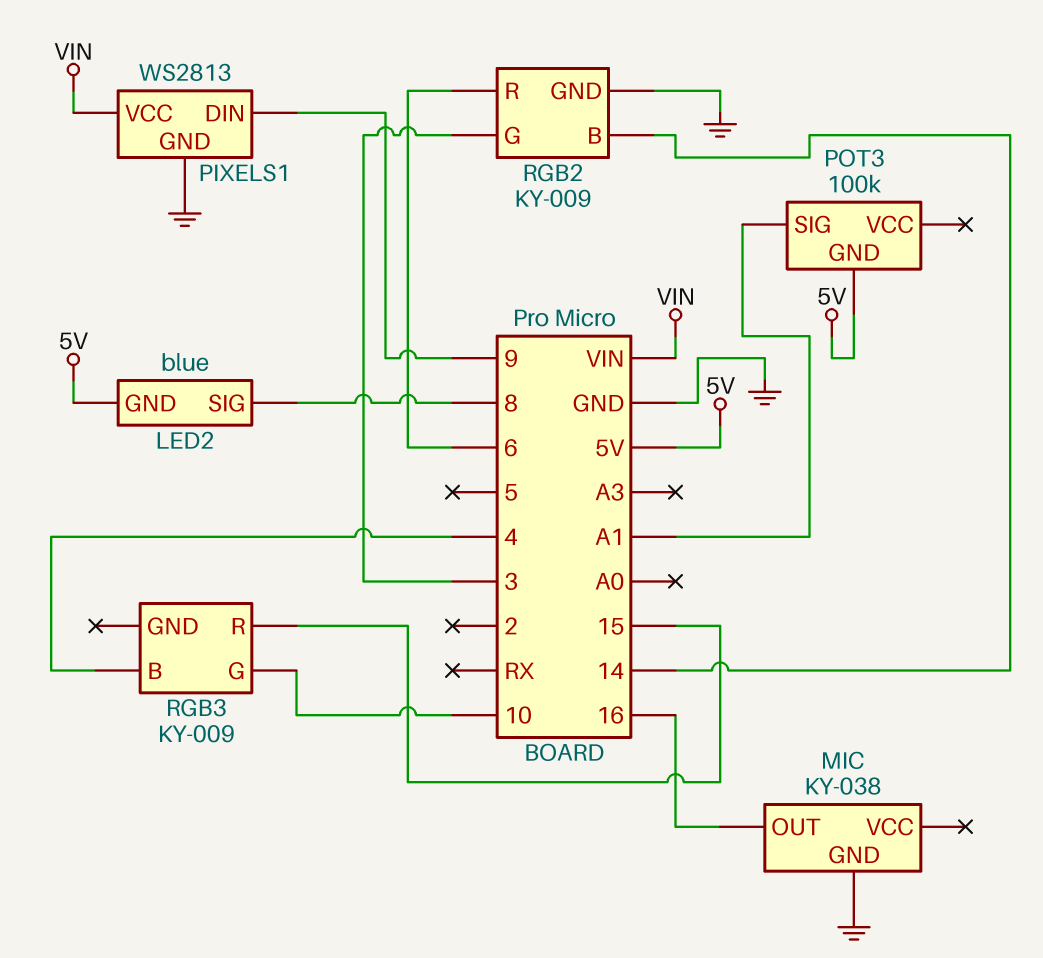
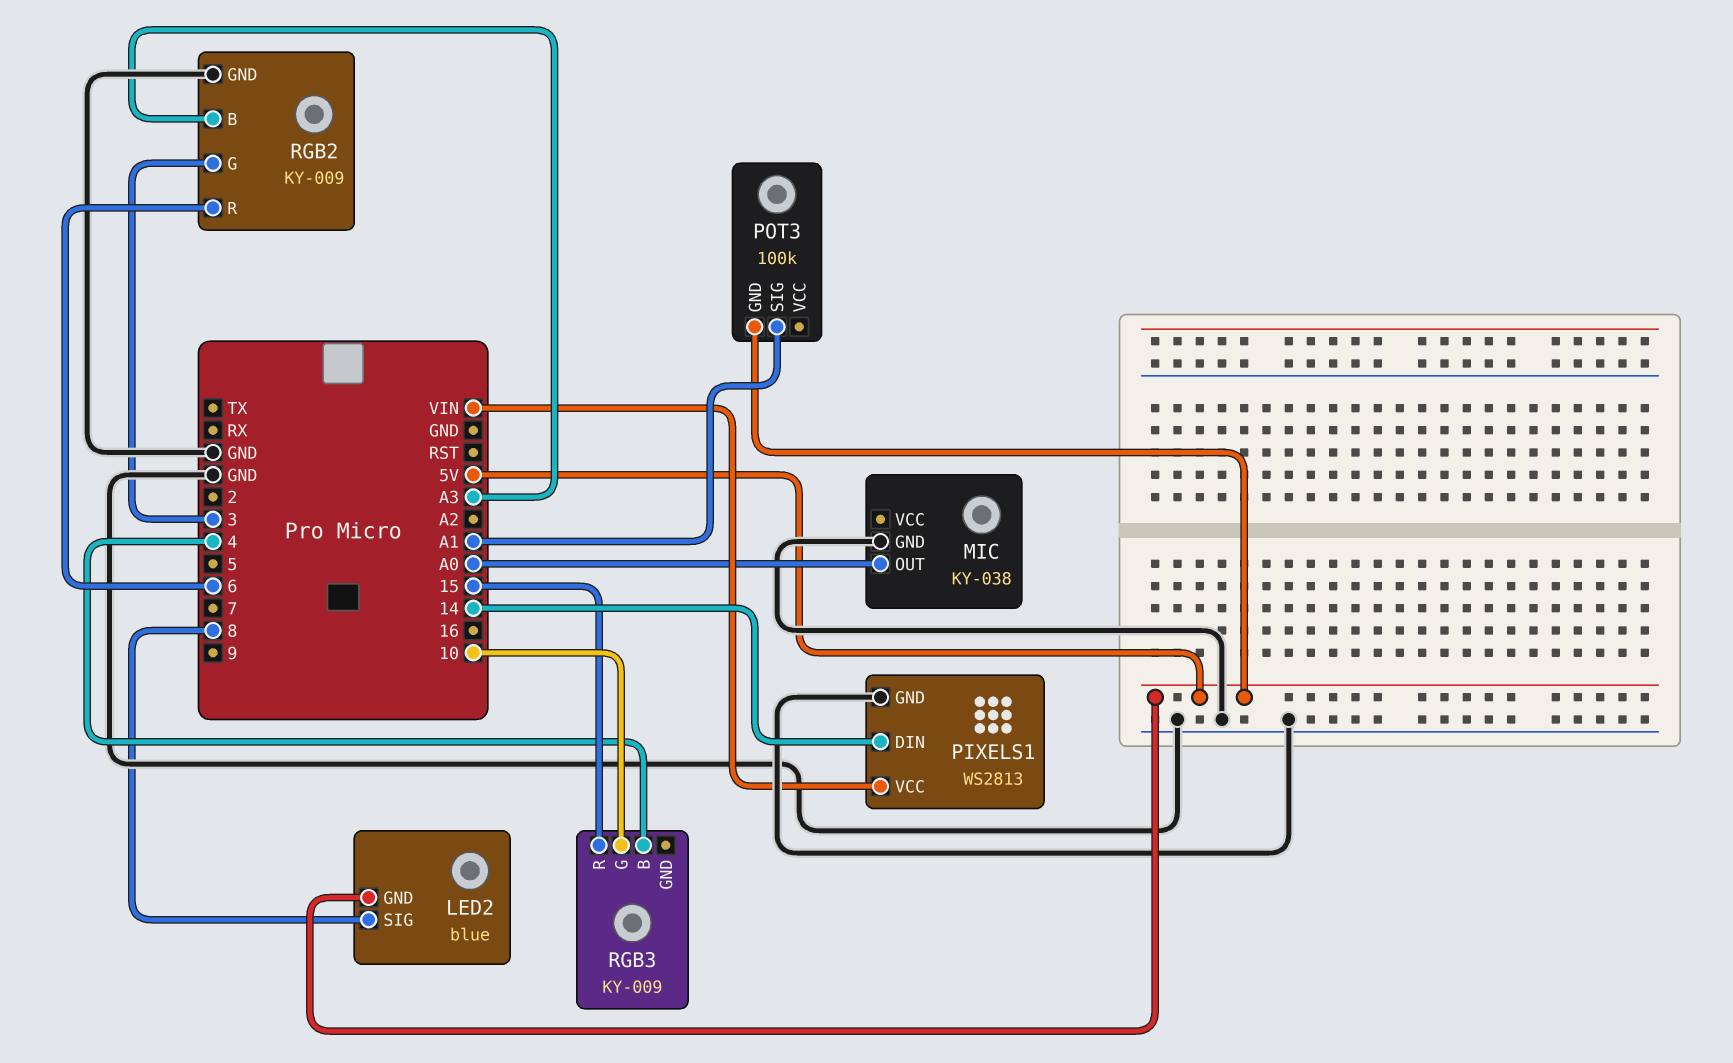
MIC pin OUT: 16 -> A0
PIXELS1 pin DIN: 9 -> 14
RGB2 pin B: 14 -> A3

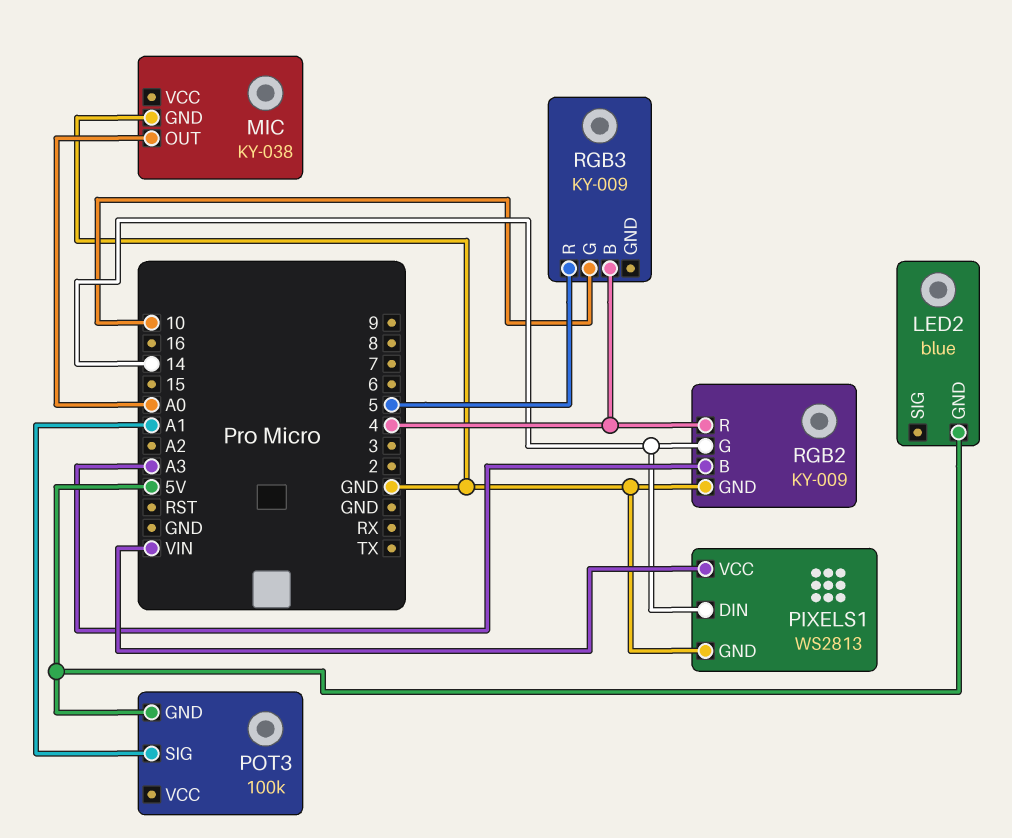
LED2 pin SIG: 8 -> none
RGB2 pin G: 3 -> 14
RGB2 pin R: 6 -> 4
RGB3 pin R: 15 -> 5

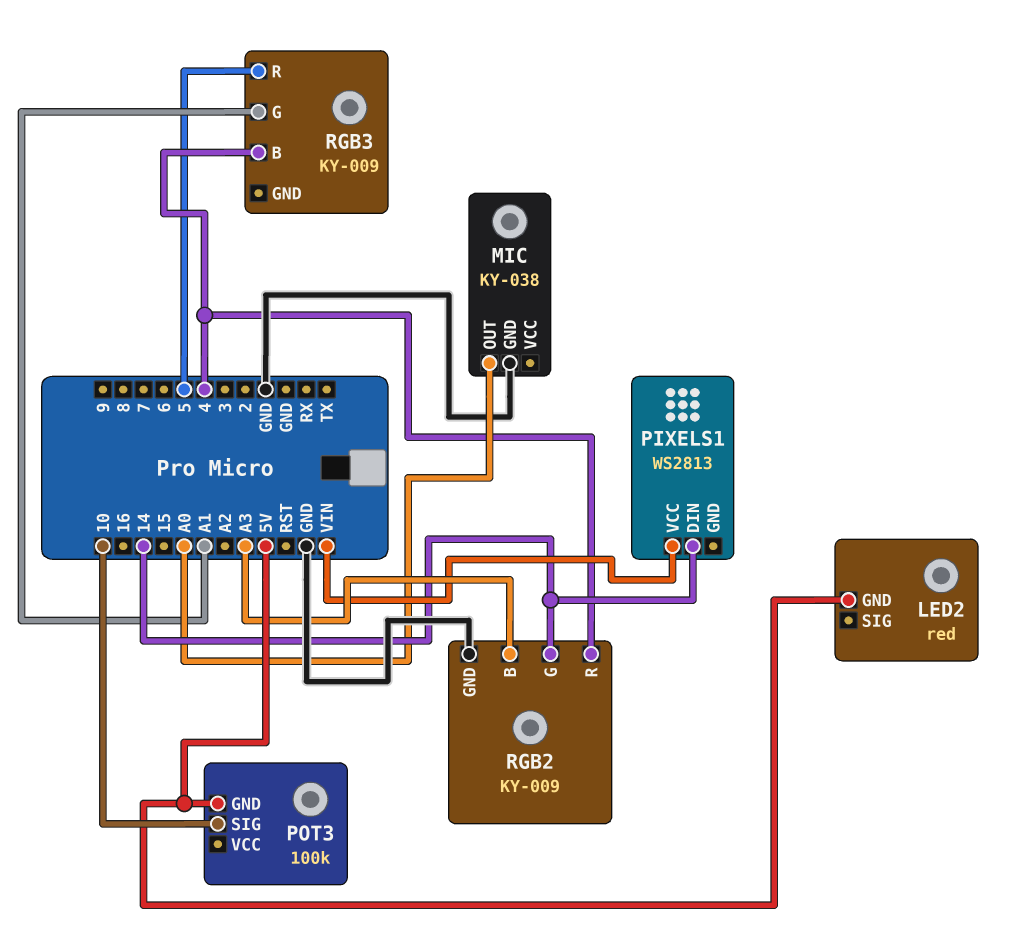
LED2: blue -> red
PIXELS1 pin GND: GND -> none
POT3 pin SIG: A1 -> 10
RGB3 pin G: 10 -> A1

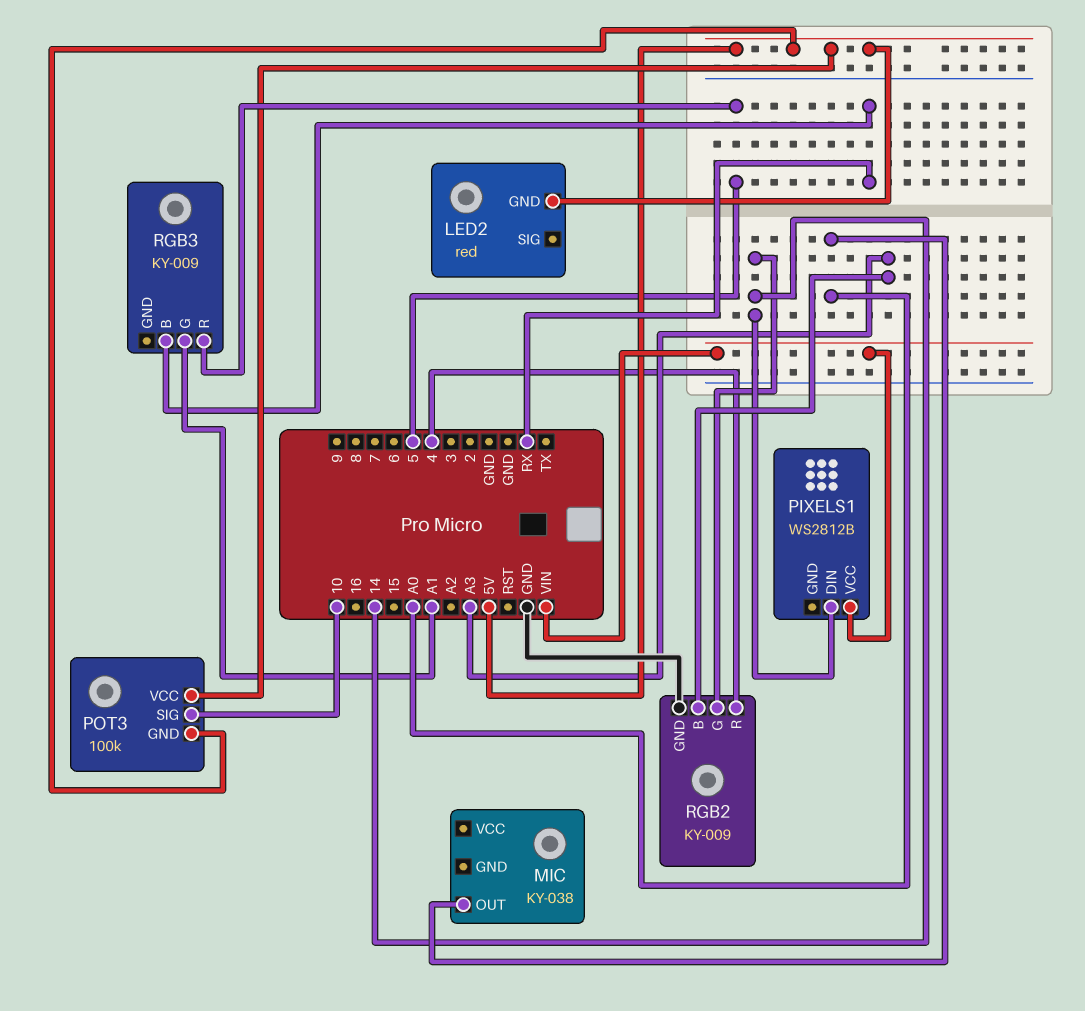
MIC pin GND: GND -> none
PIXELS1: WS2813 -> WS2812B
POT3 pin VCC: none -> 5V
RGB3 pin B: 4 -> RX

